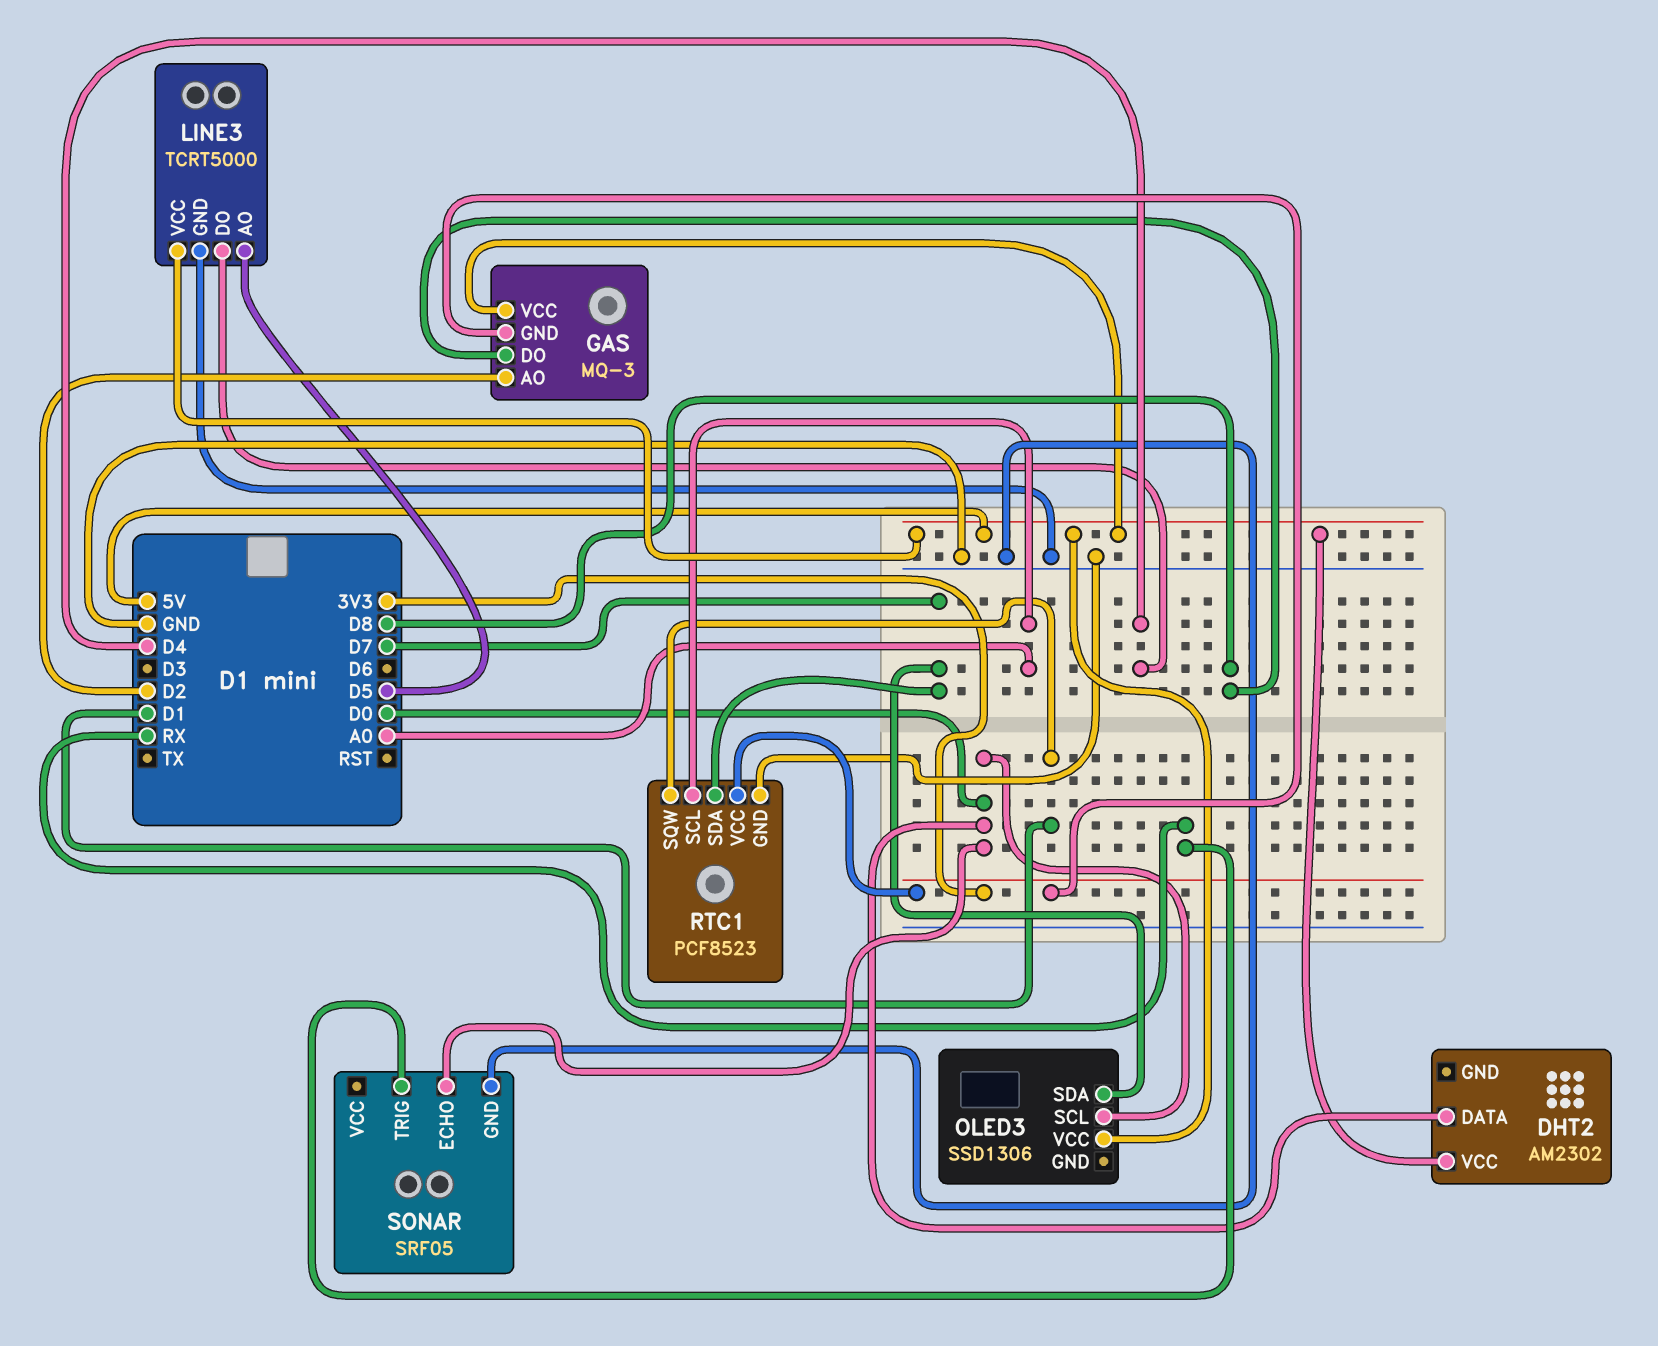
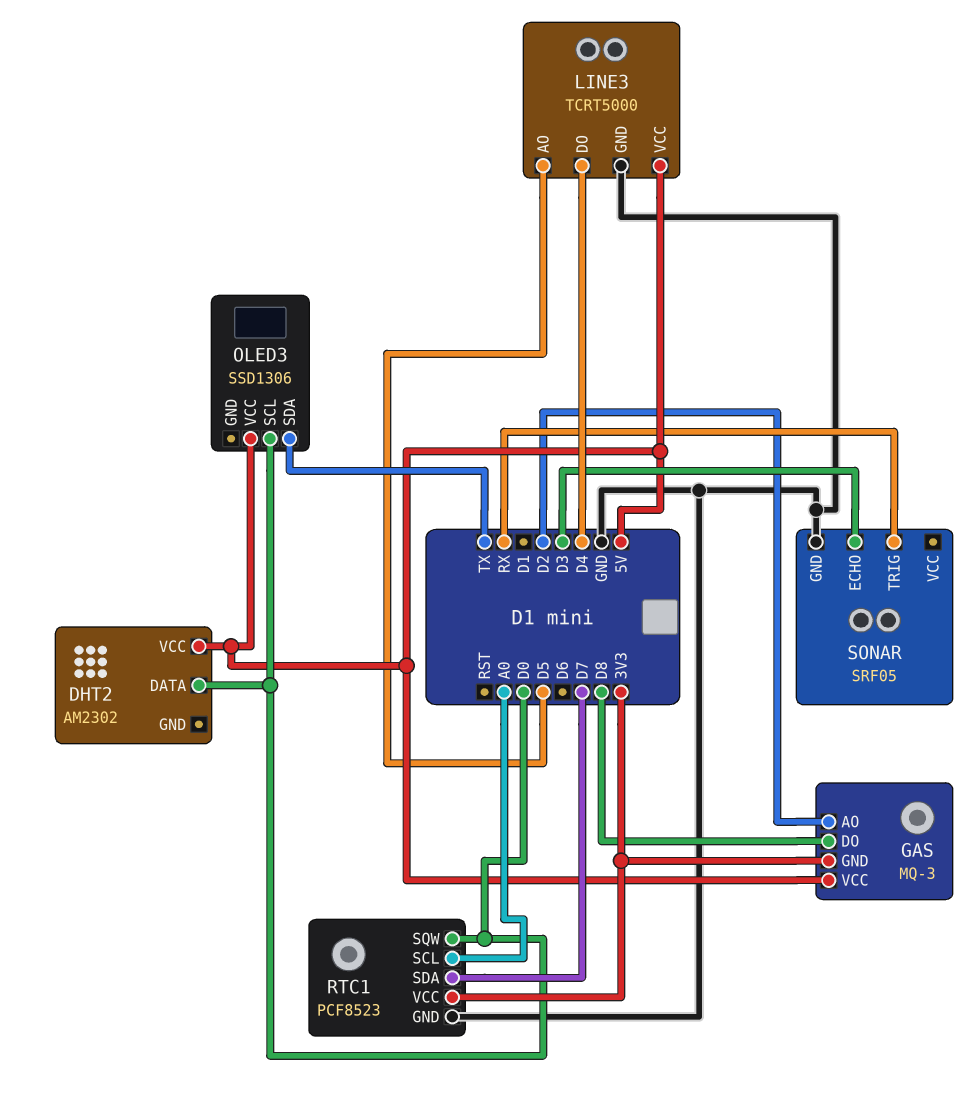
OLED3 pin SDA: D7 -> TX
RTC1 pin SQW: D1 -> D0
SONAR pin ECHO: D0 -> D3

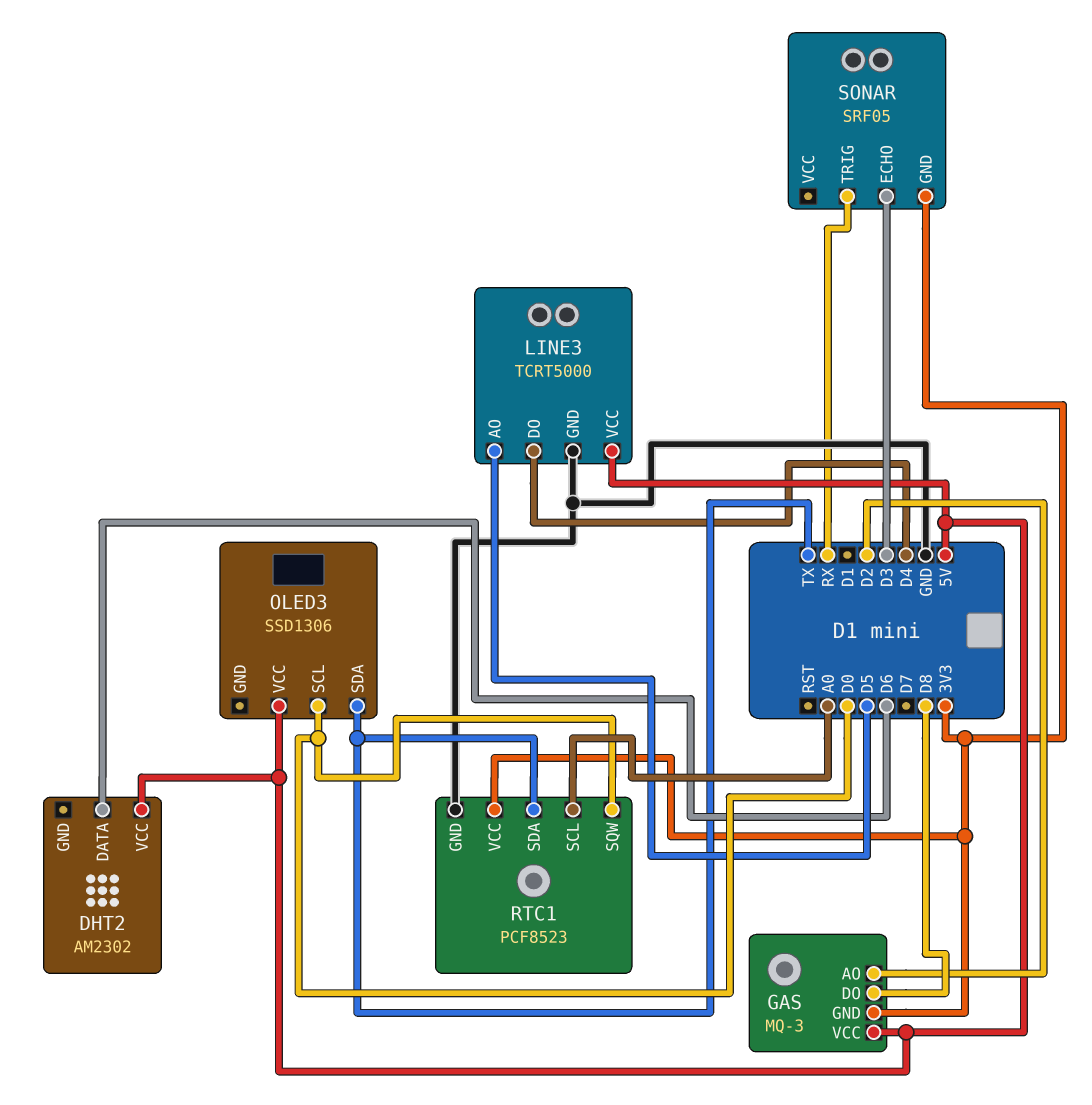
DHT2 pin DATA: D0 -> D6
RTC1 pin SDA: D7 -> TX
SONAR pin GND: GND -> 3V3

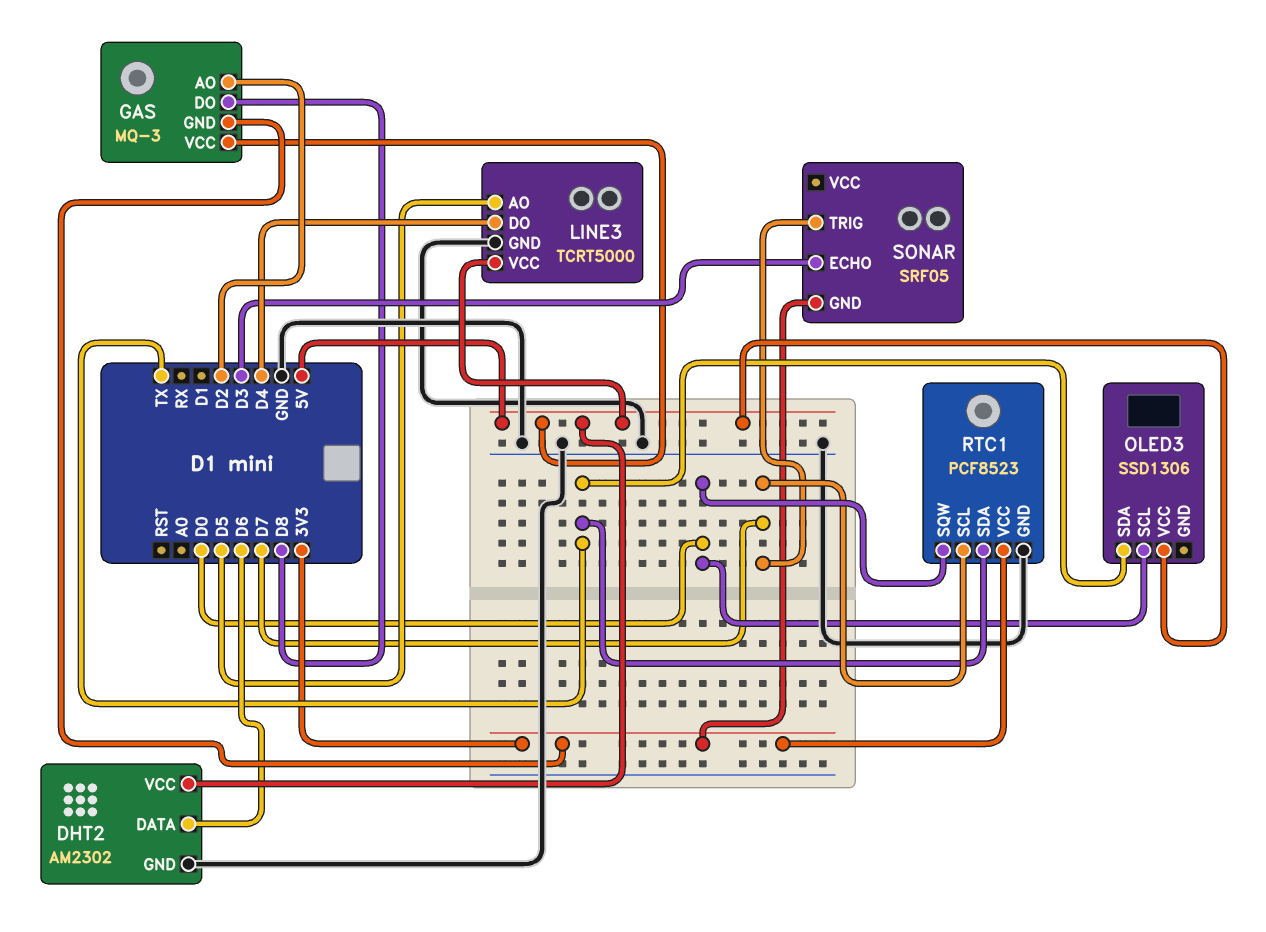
DHT2 pin GND: none -> GND
RTC1 pin SCL: A0 -> D7
SONAR pin TRIG: RX -> D7

